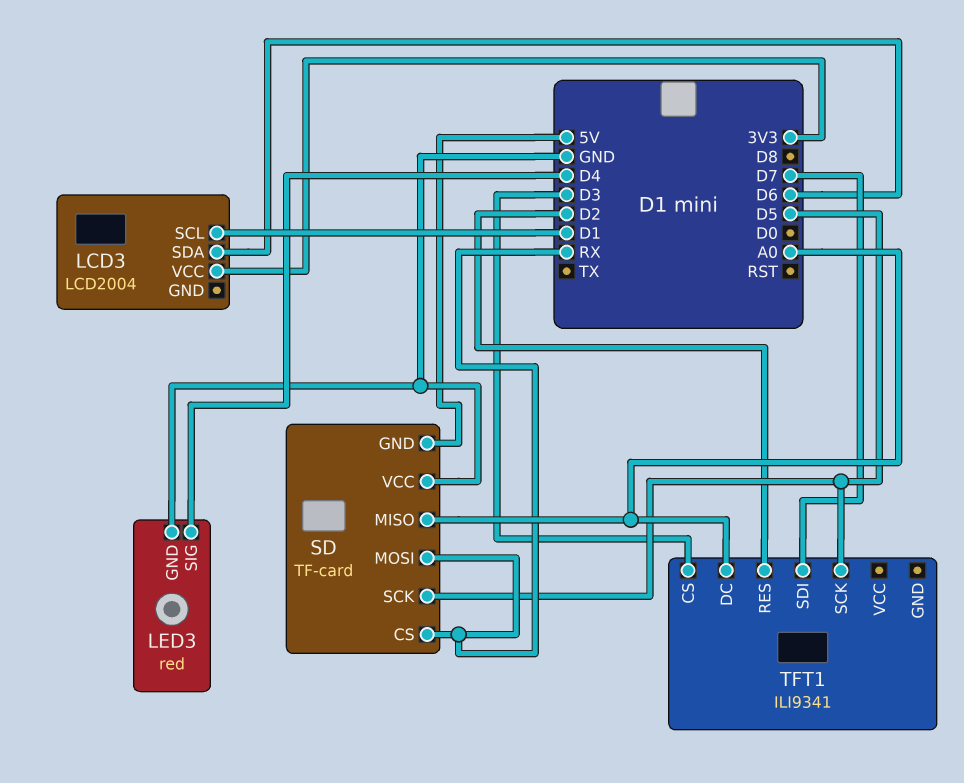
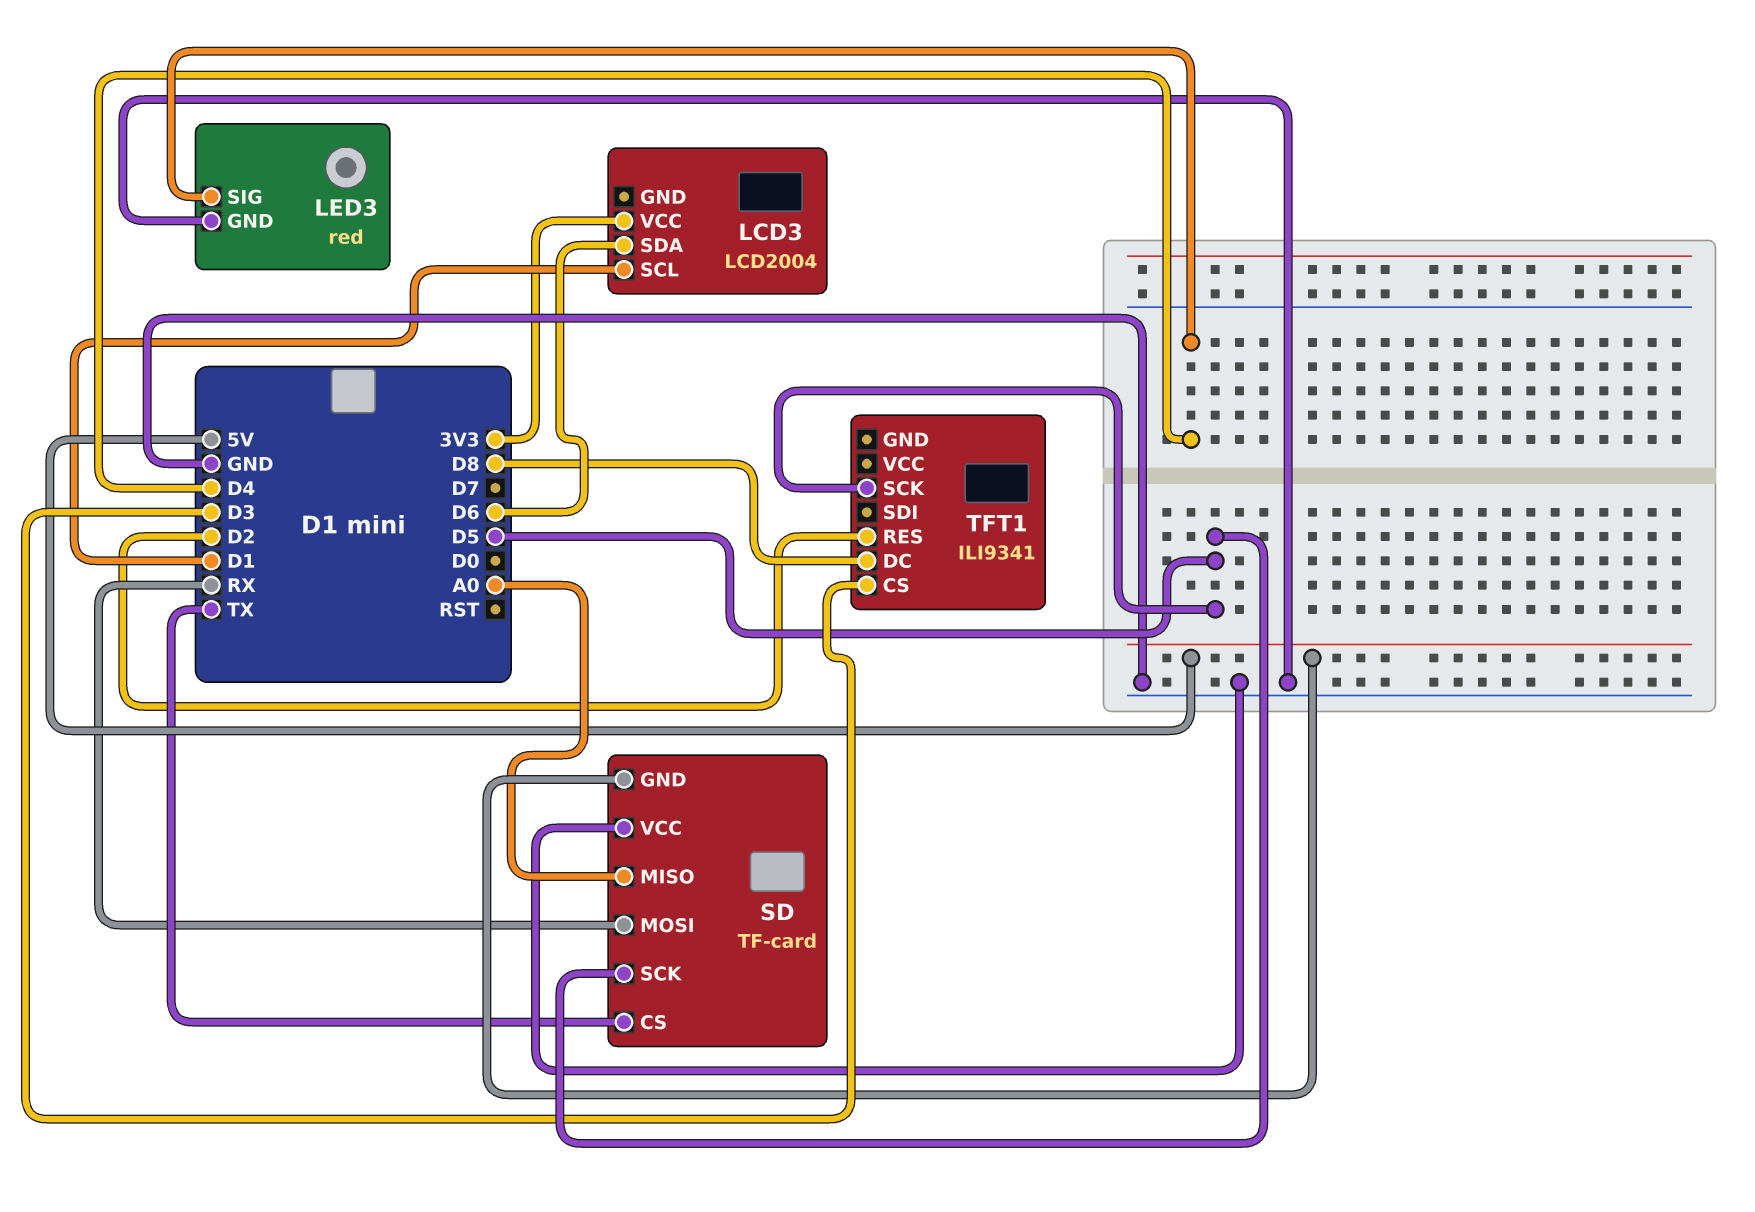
SD pin CS: RX -> TX
TFT1 pin DC: A0 -> D8
TFT1 pin SDI: D7 -> none

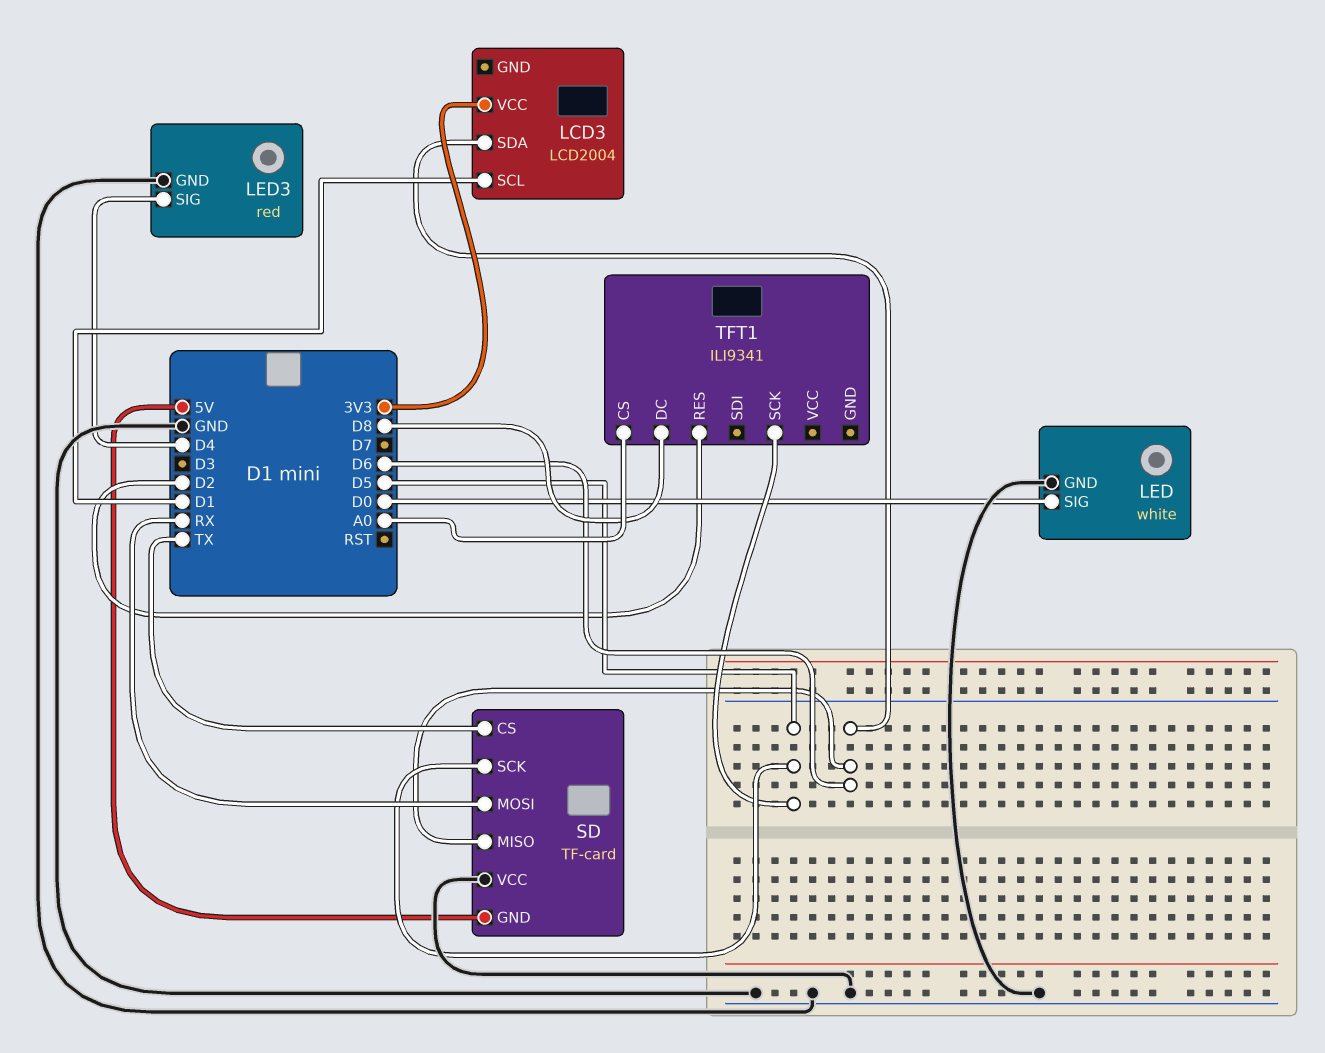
LED: none -> white
LED pin GND: none -> GND
LED pin SIG: none -> D0
SD pin MISO: A0 -> D6
TFT1 pin CS: D3 -> A0

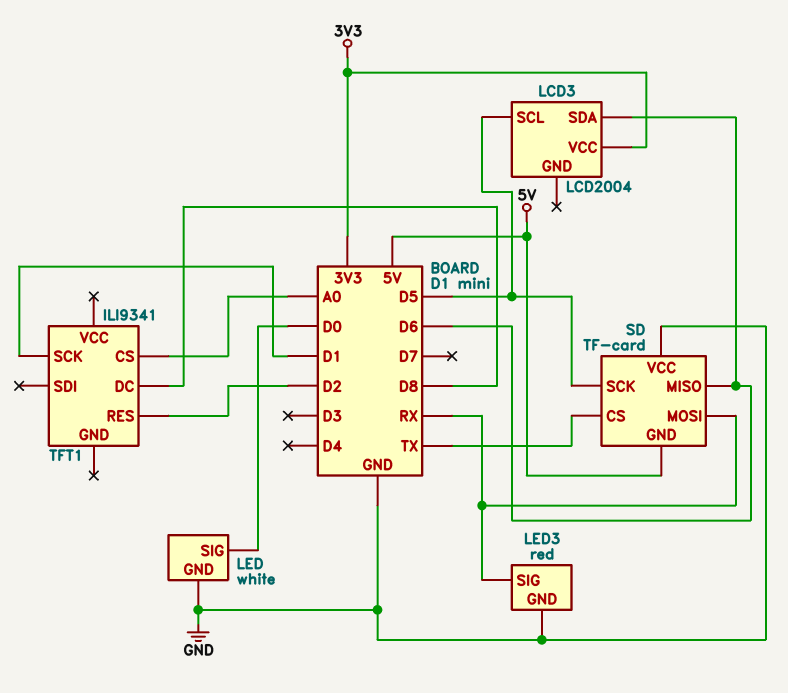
LCD3 pin SCL: D1 -> D5
LED3 pin SIG: D4 -> RX
TFT1 pin SCK: D5 -> D1

